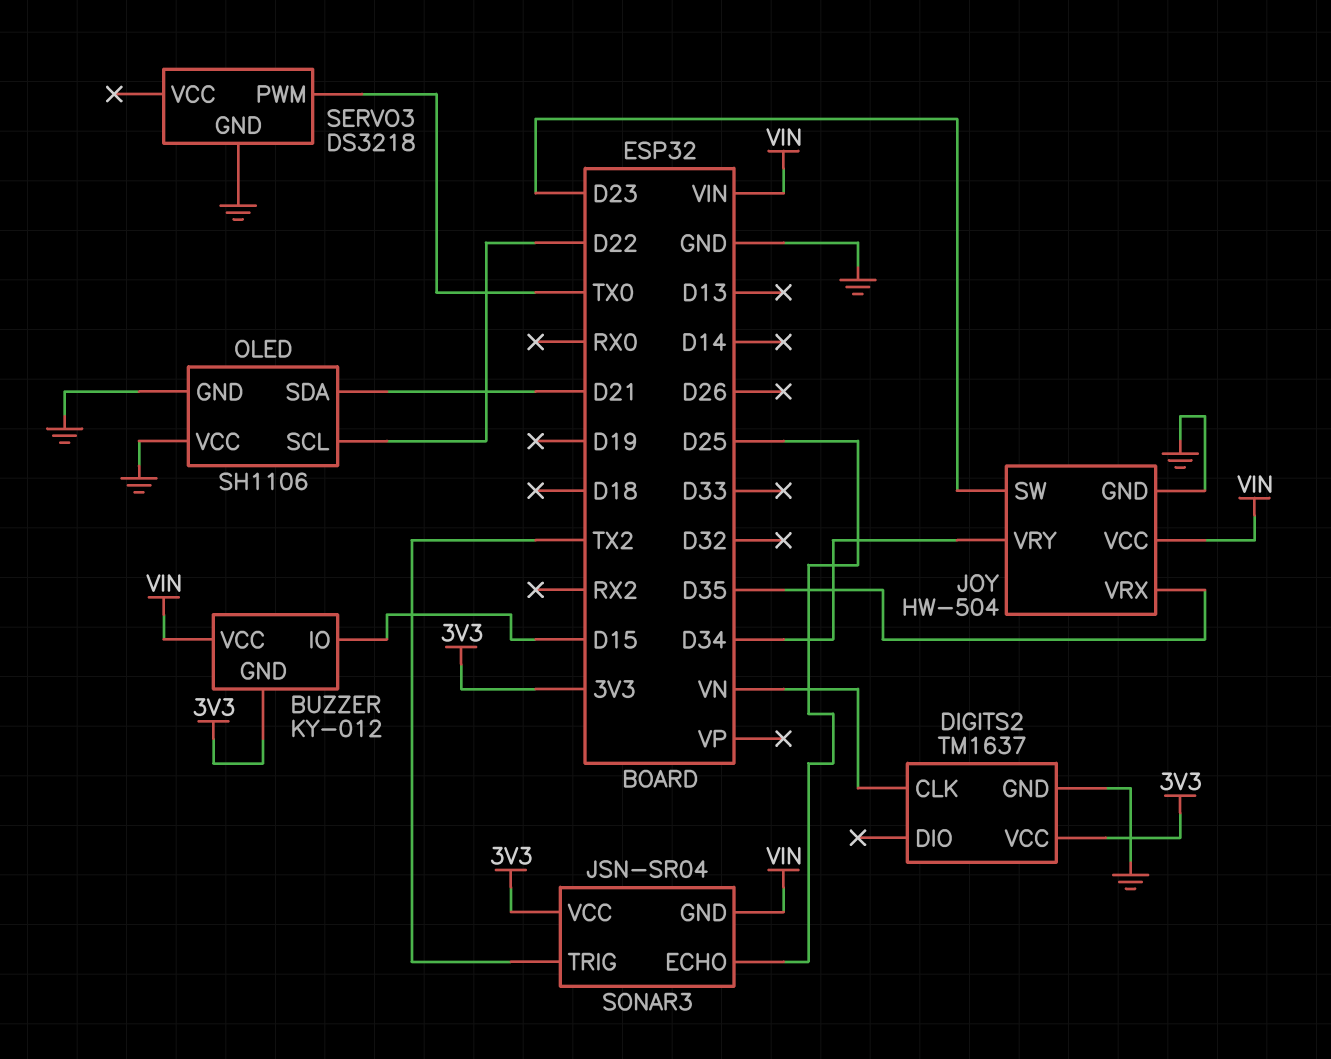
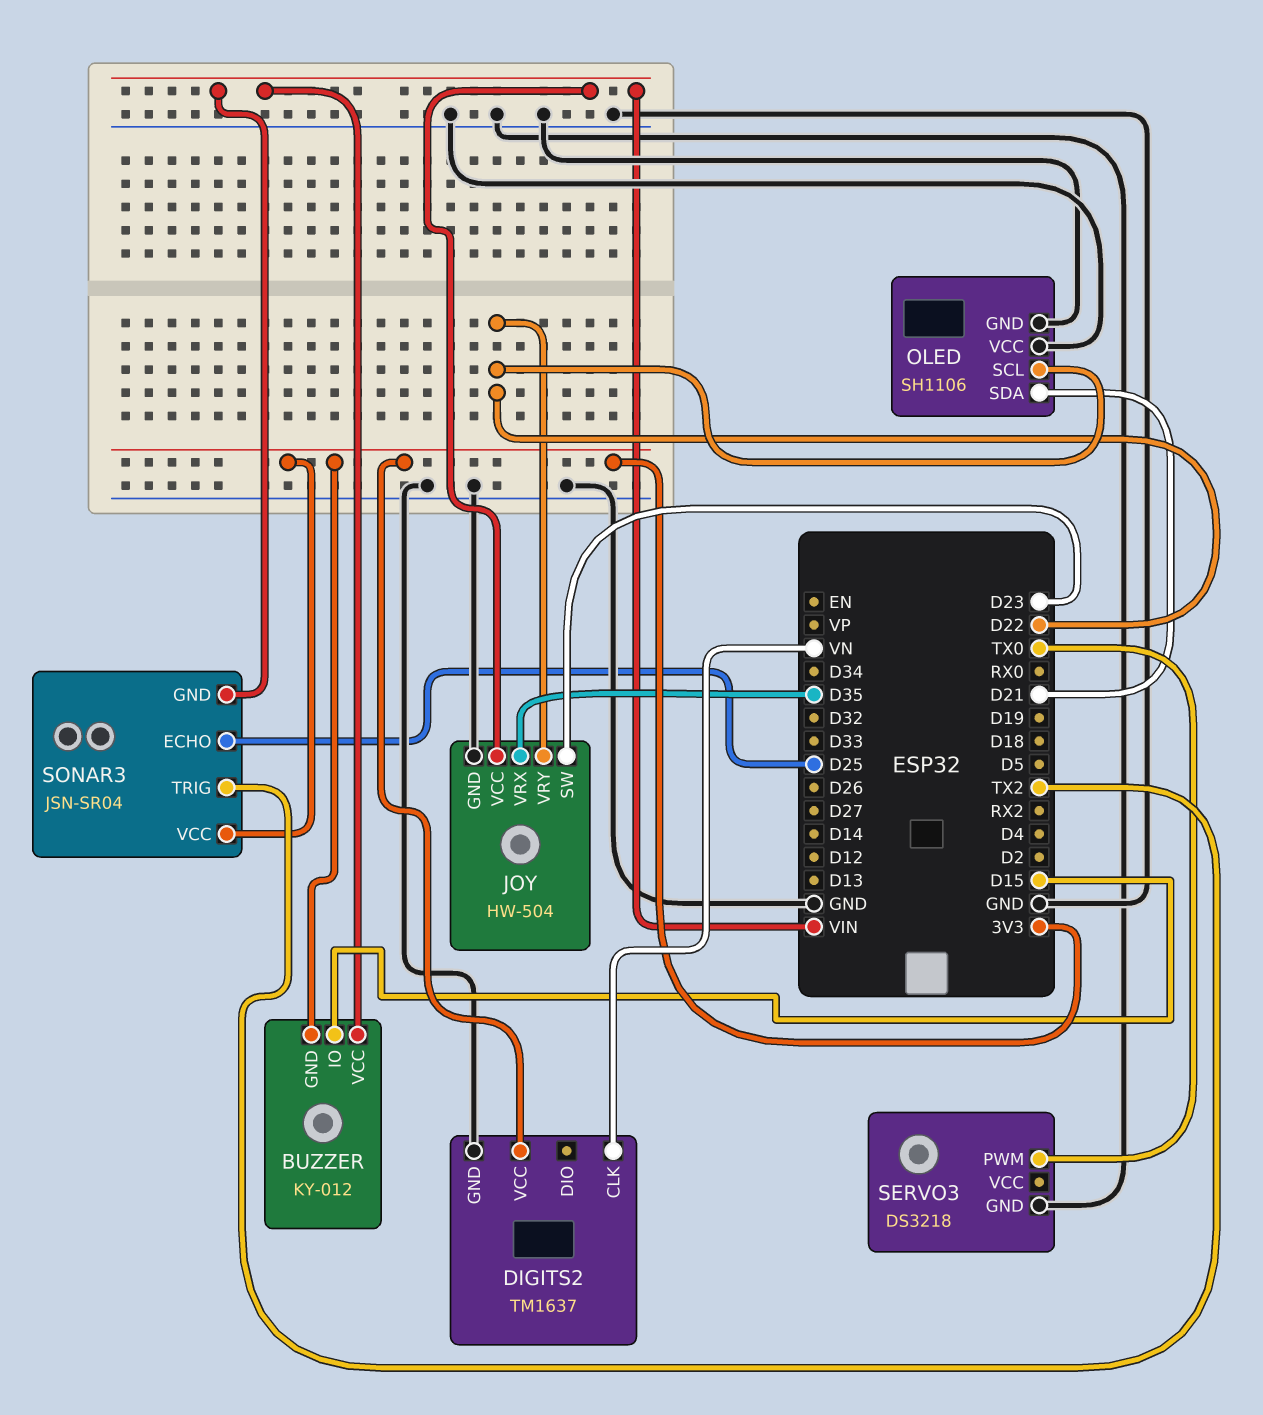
JOY pin VRY: D34 -> D22

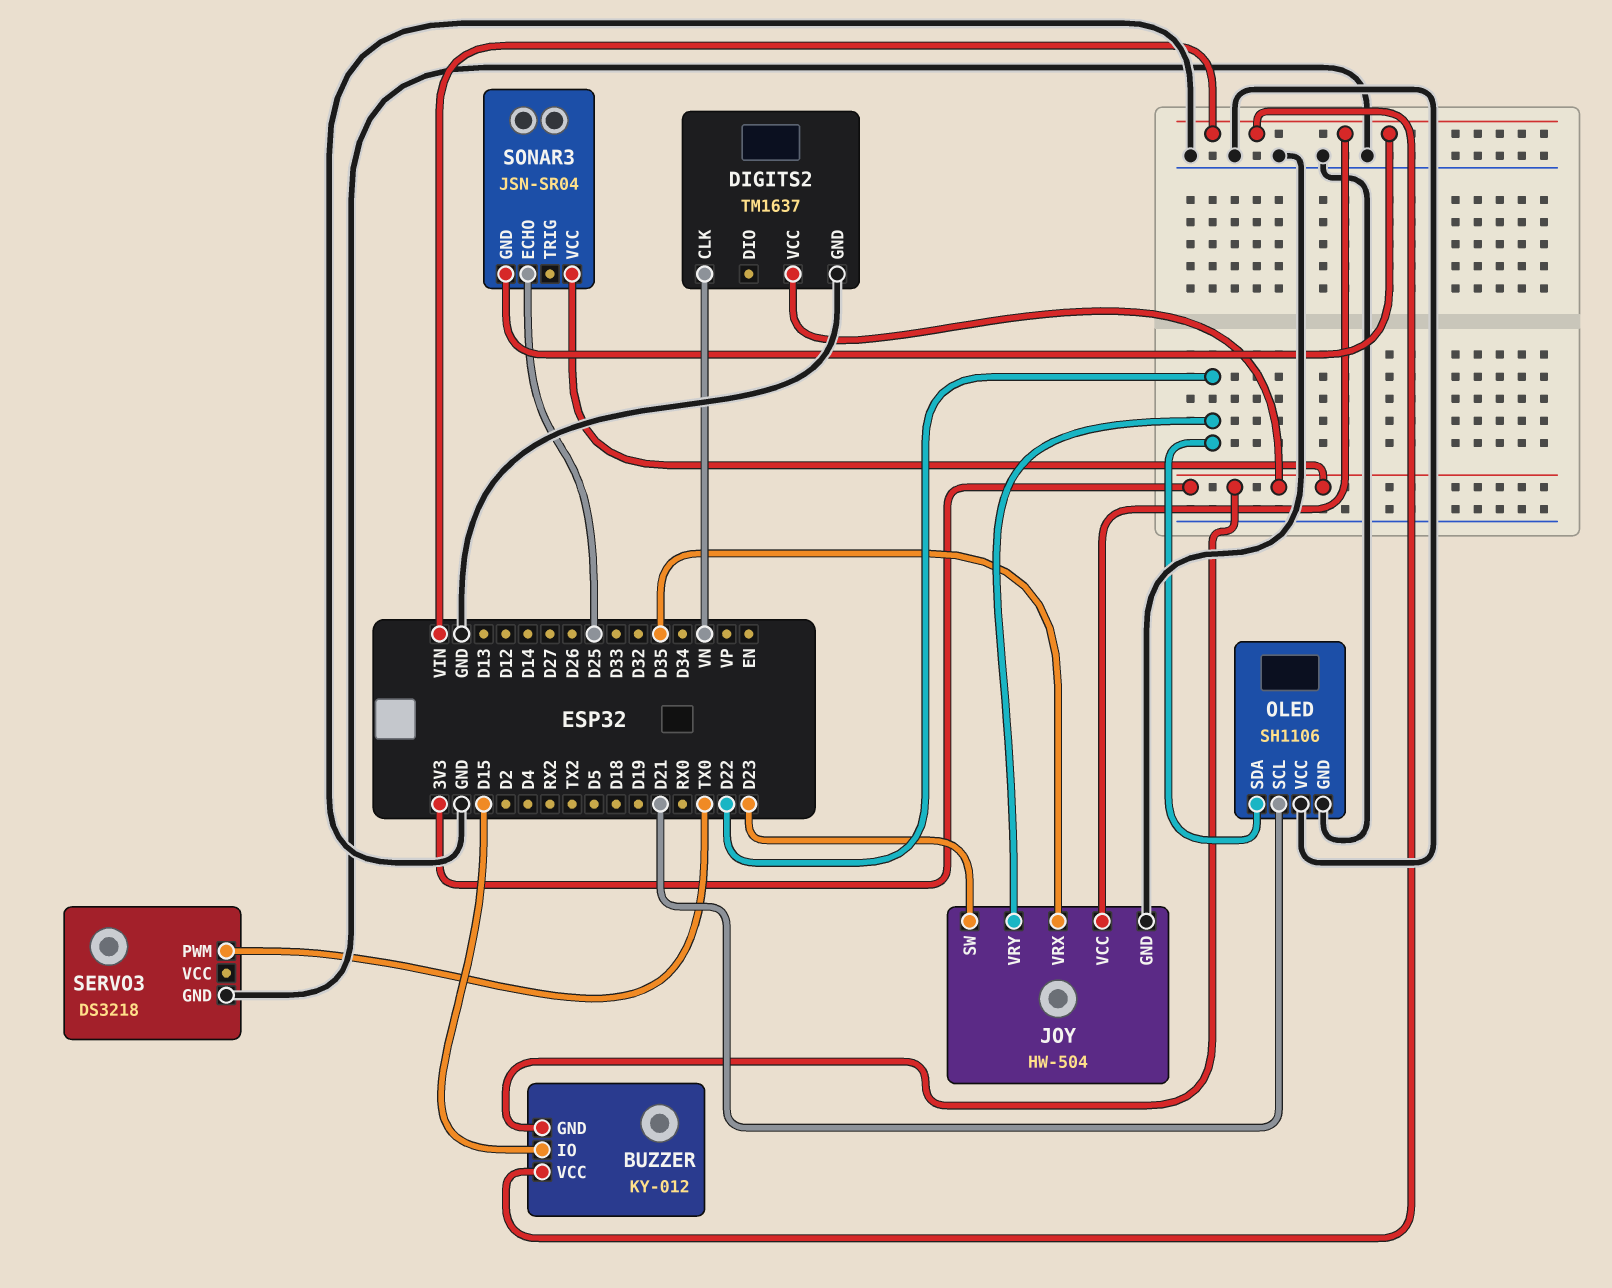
OLED pin SCL: D22 -> D21
OLED pin SDA: D21 -> D22
SONAR3 pin TRIG: TX2 -> none

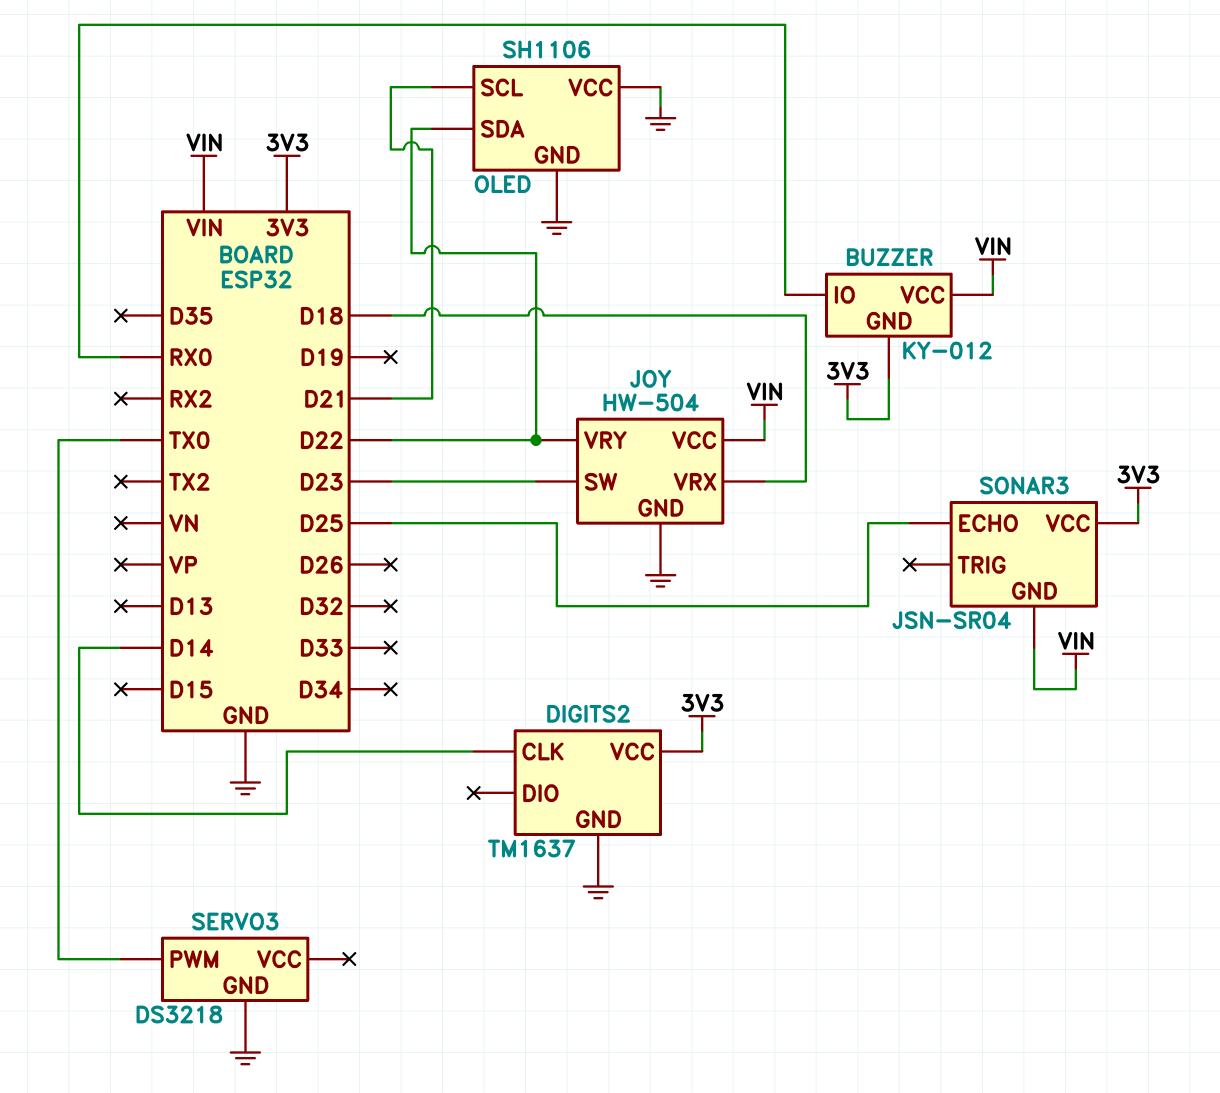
BUZZER pin IO: D15 -> RX0
DIGITS2 pin CLK: VN -> D14
JOY pin VRX: D35 -> D18

